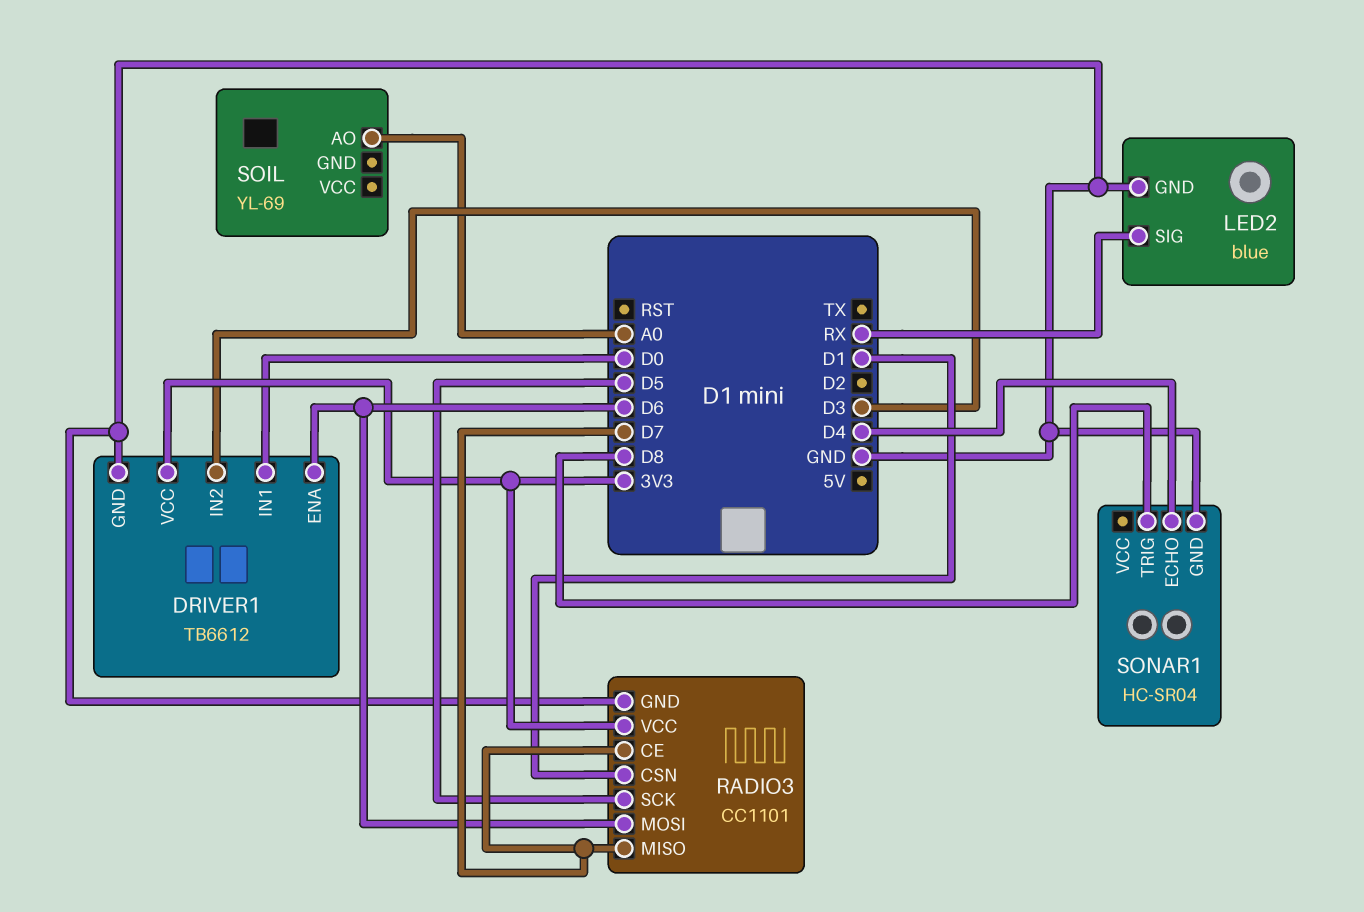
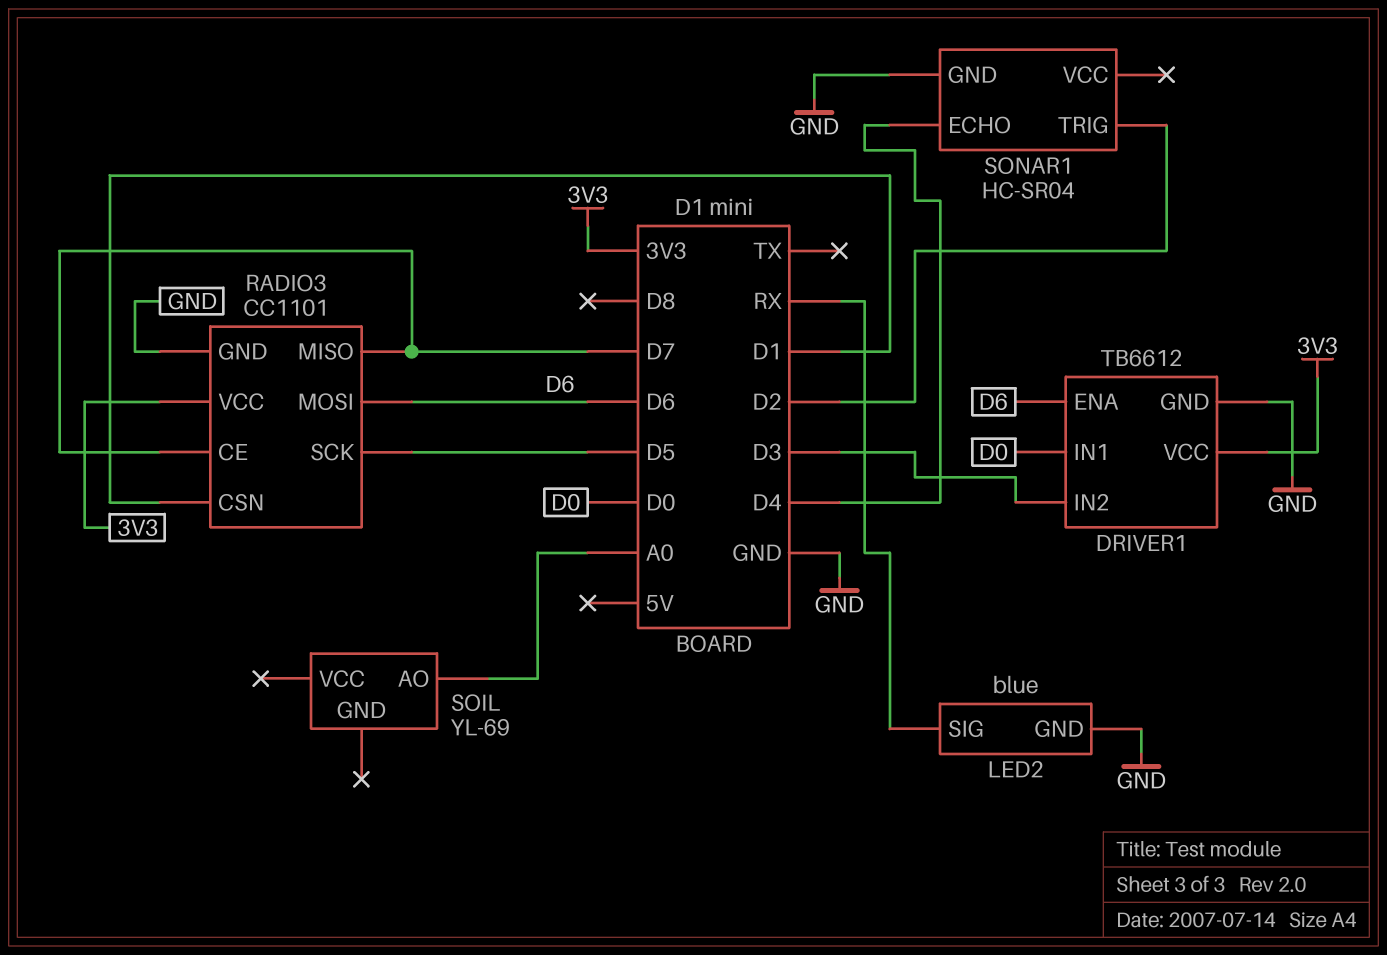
SONAR1 pin TRIG: D8 -> D2

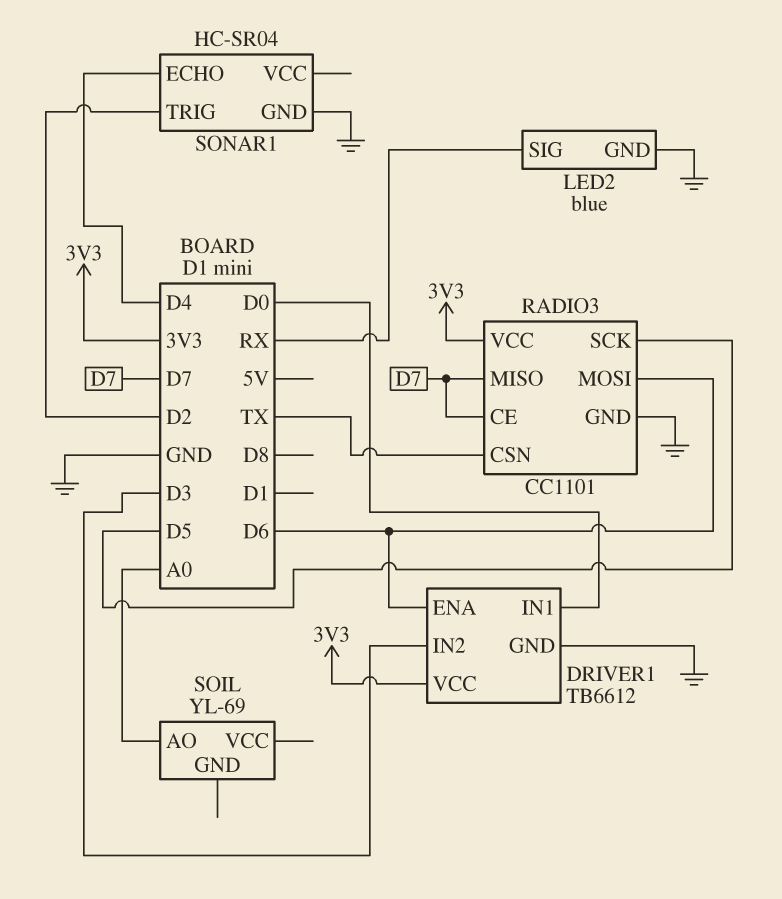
RADIO3 pin CSN: D1 -> TX

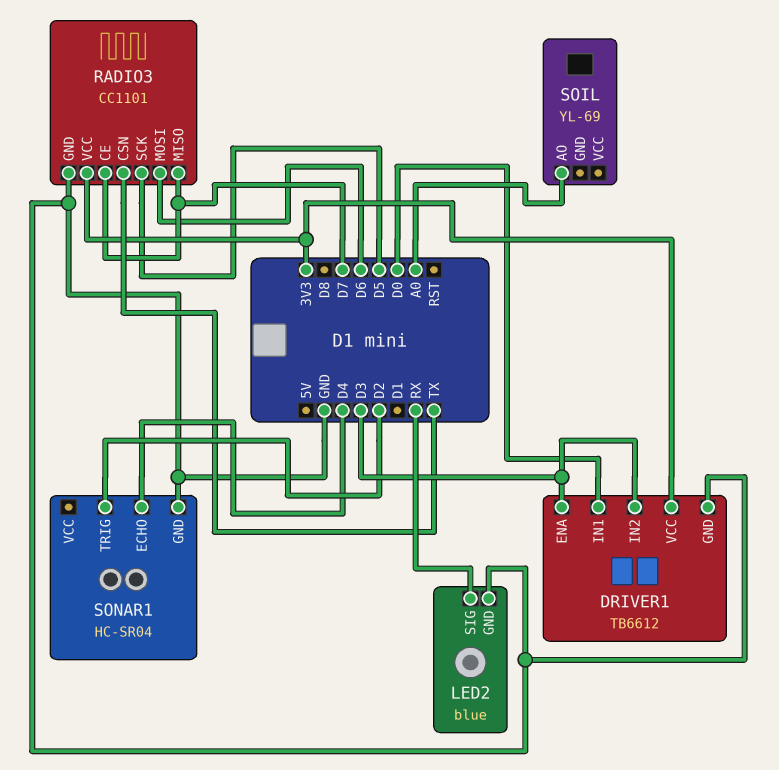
DRIVER1 pin ENA: D6 -> D3

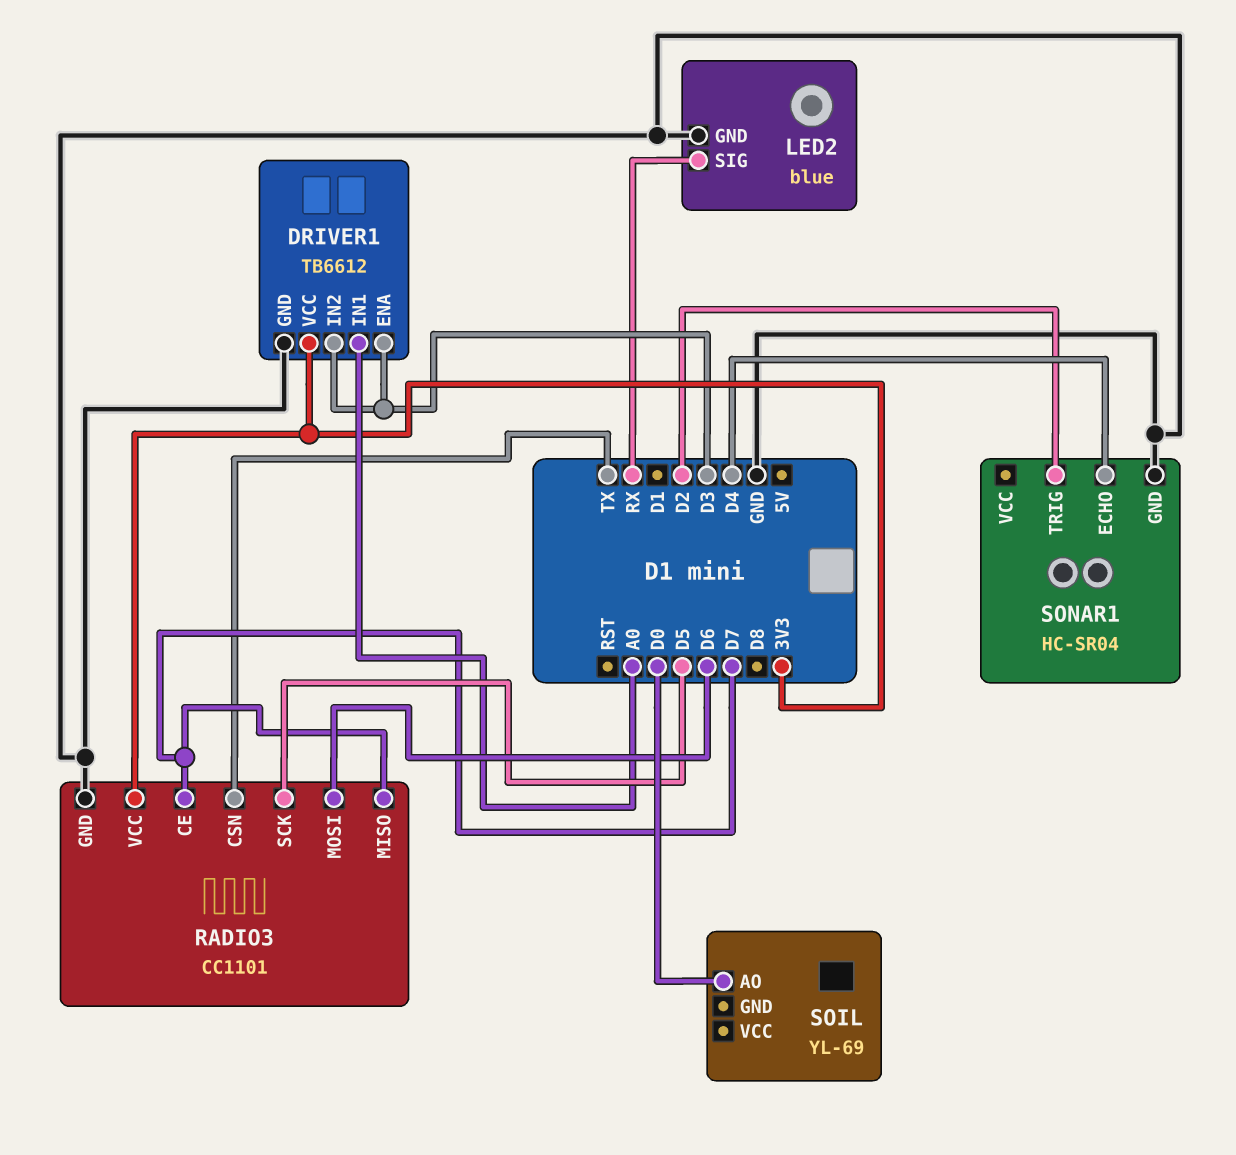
DRIVER1 pin IN1: D0 -> A0
SOIL pin AO: A0 -> D0

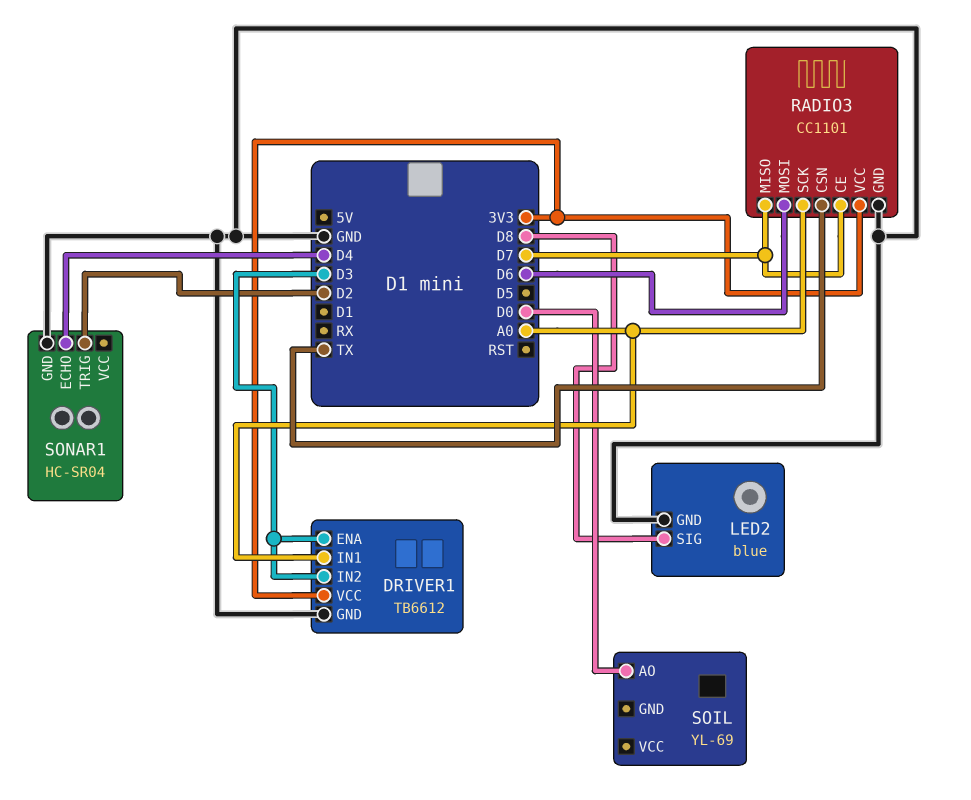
LED2 pin SIG: RX -> D8
RADIO3 pin SCK: D5 -> A0

